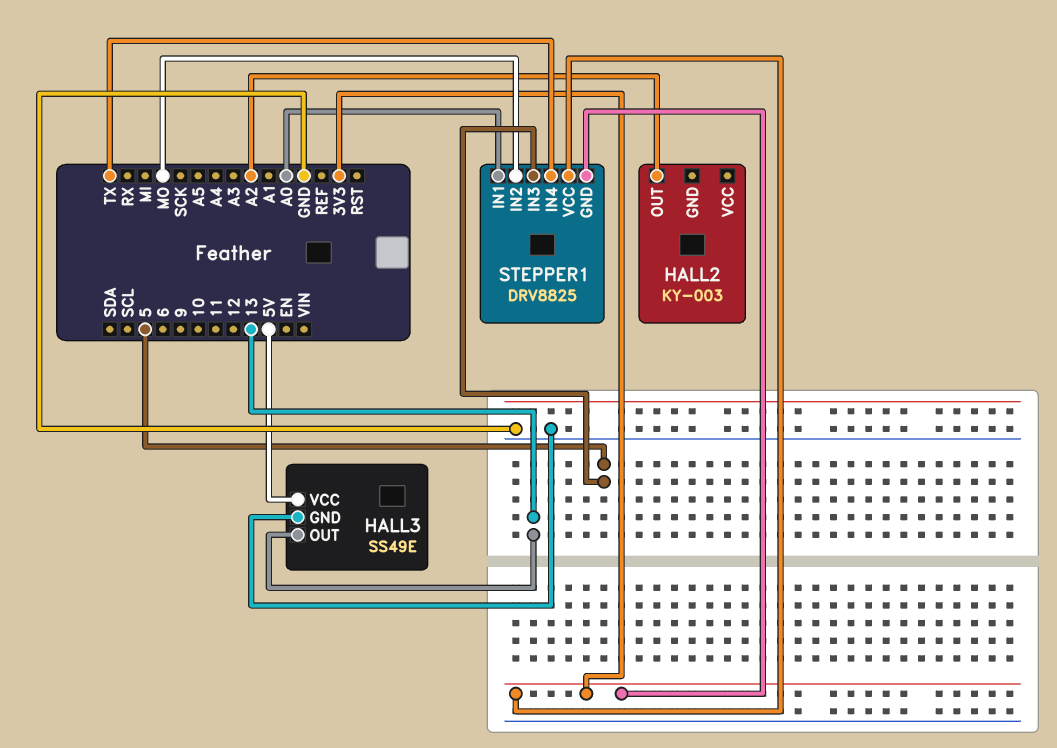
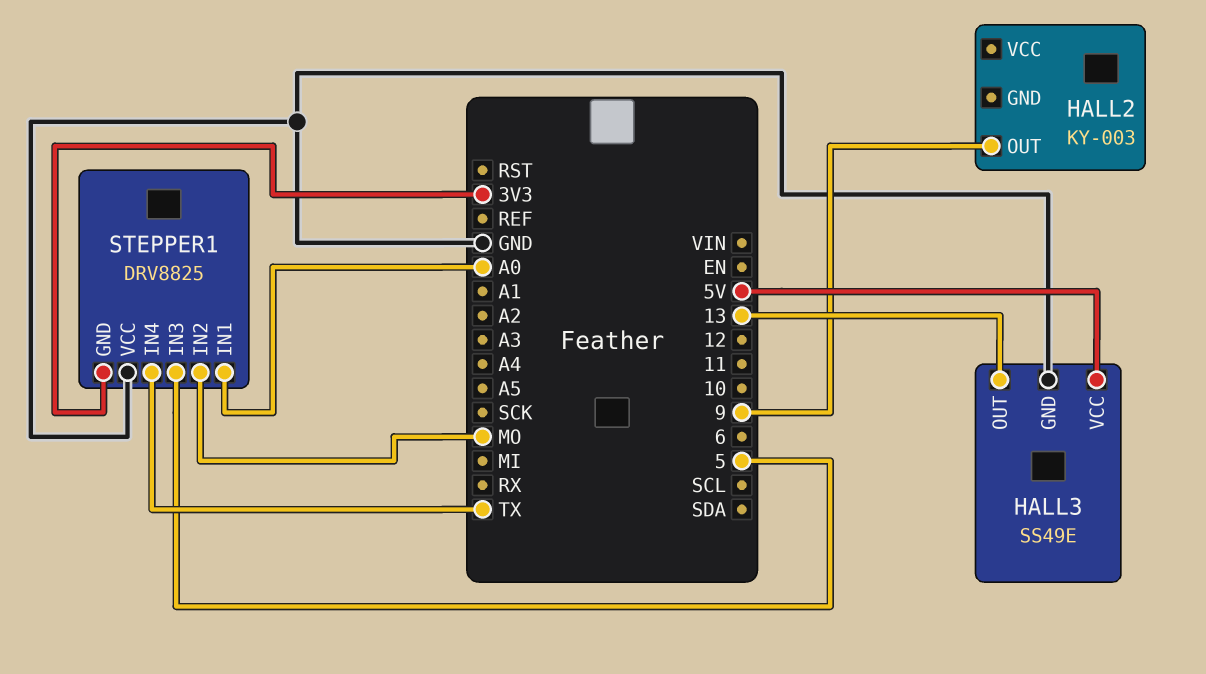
HALL2 pin OUT: A2 -> 9
STEPPER1 pin VCC: 3V3 -> GND

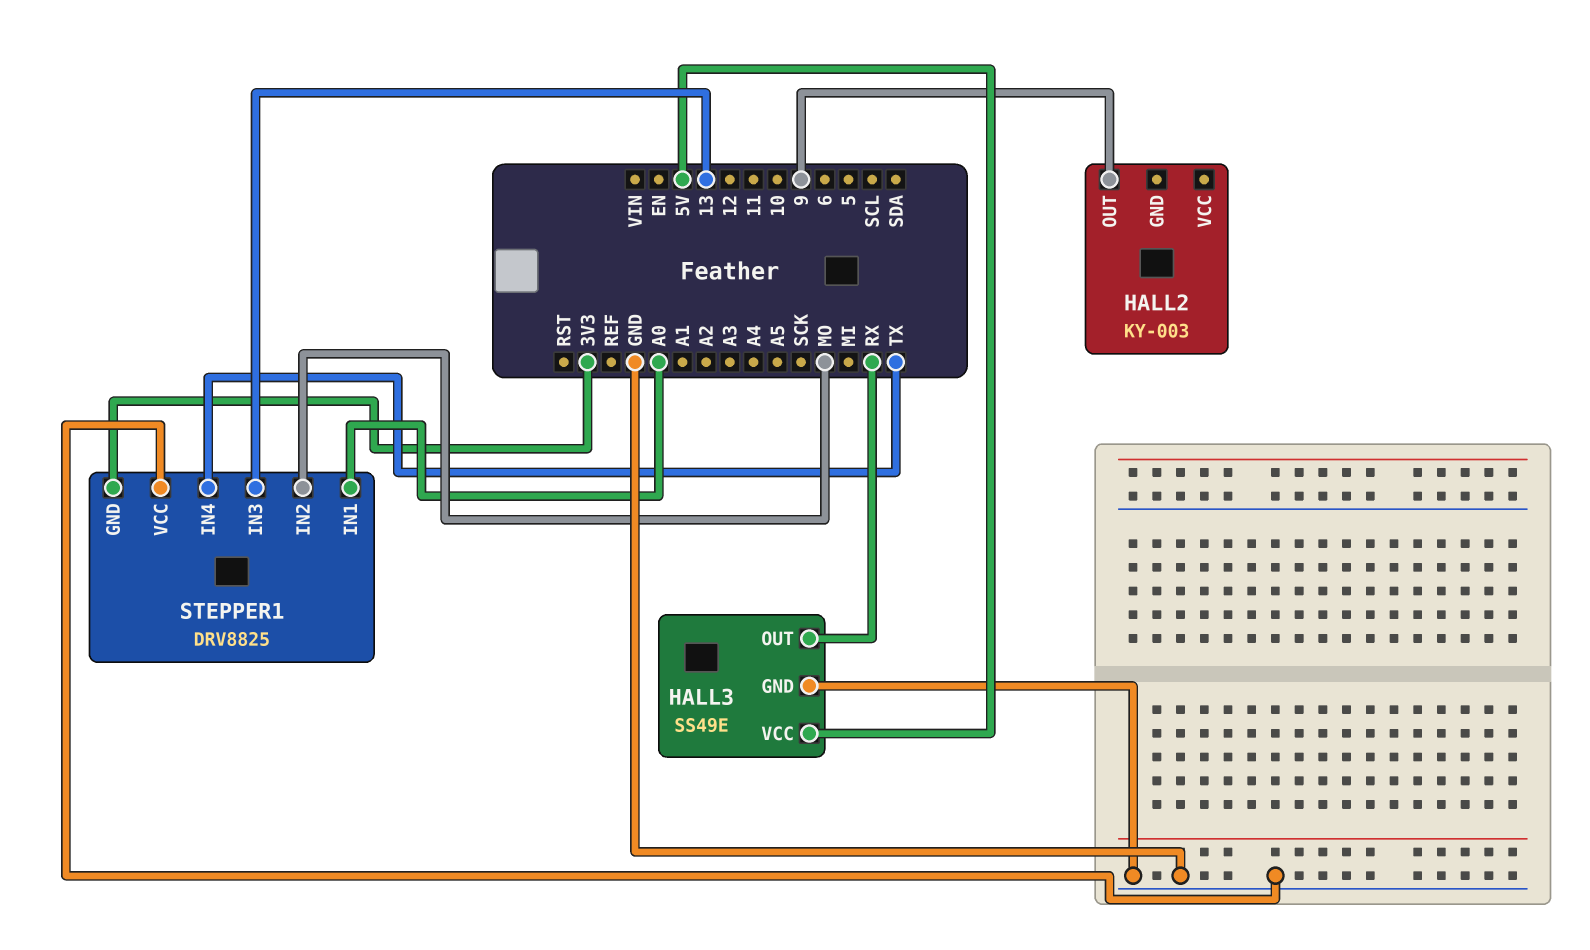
HALL3 pin OUT: 13 -> RX
STEPPER1 pin IN3: 5 -> 13

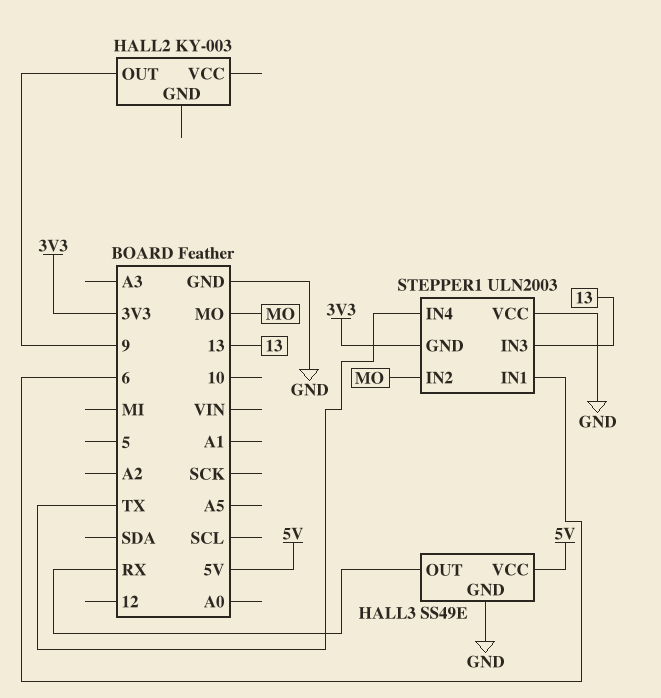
STEPPER1: DRV8825 -> ULN2003
STEPPER1 pin IN1: A0 -> 6

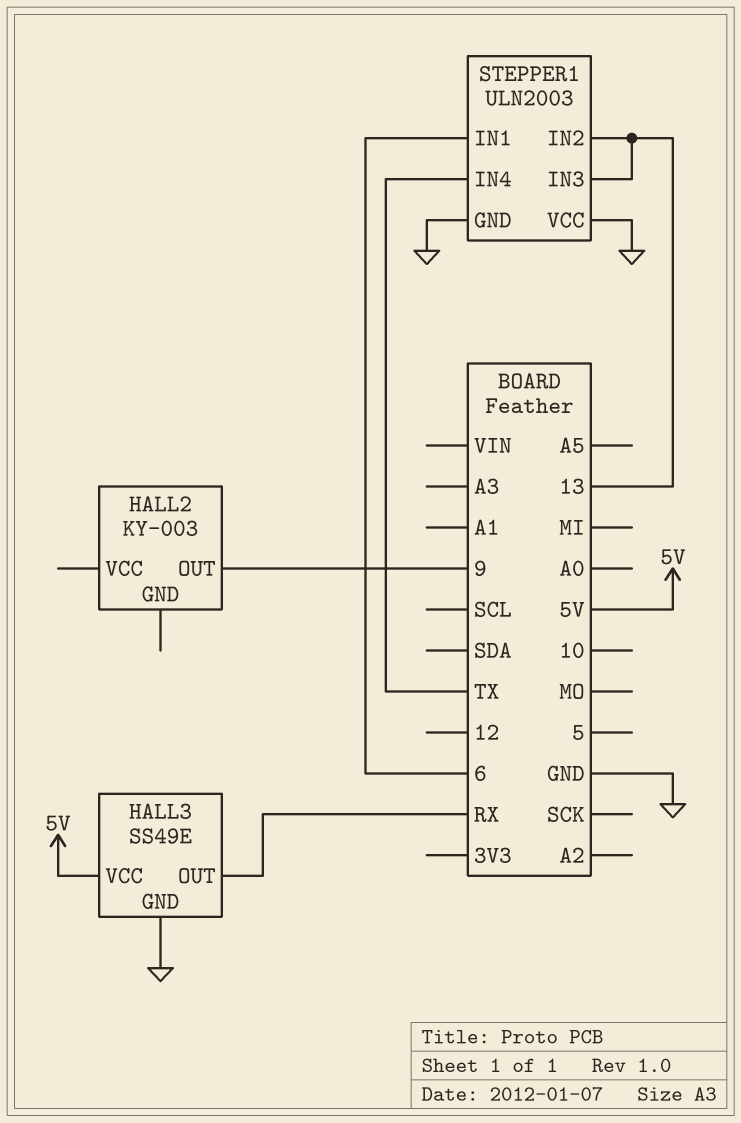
STEPPER1 pin GND: 3V3 -> GND
STEPPER1 pin IN2: MO -> 13

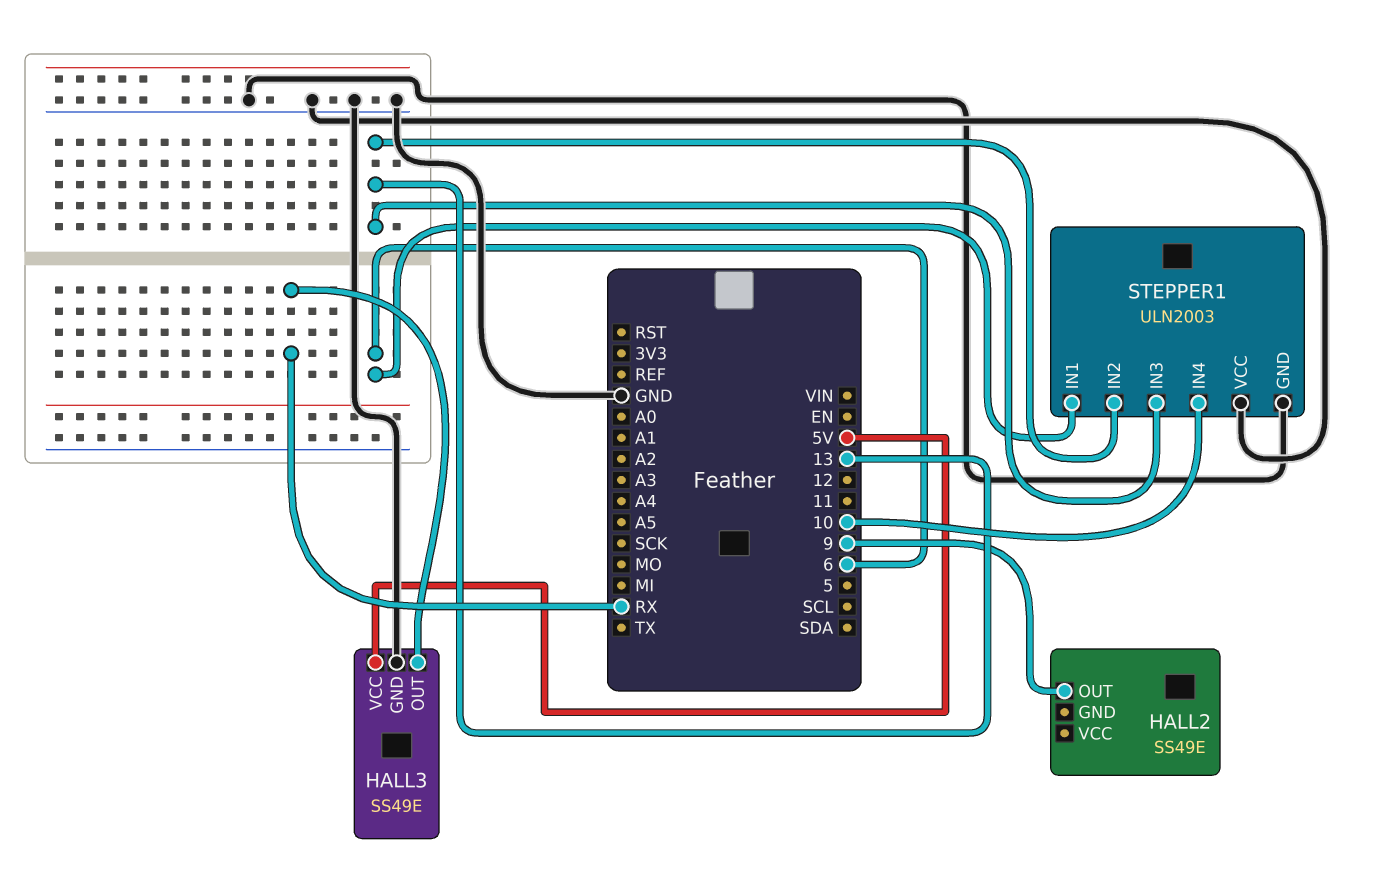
HALL2: KY-003 -> SS49E
STEPPER1 pin IN4: TX -> 10

